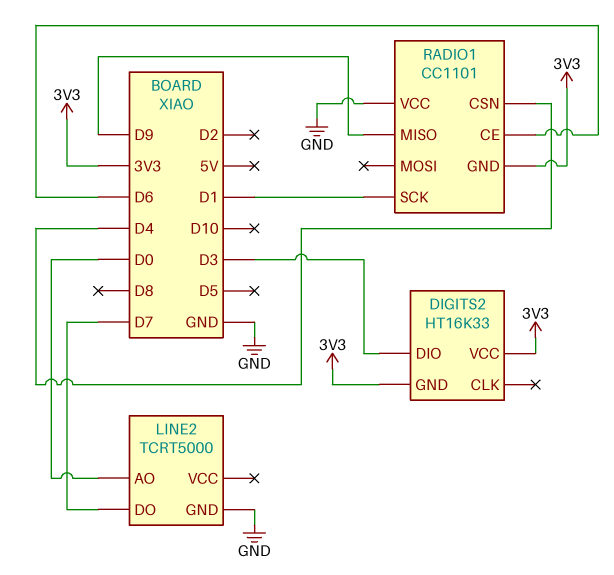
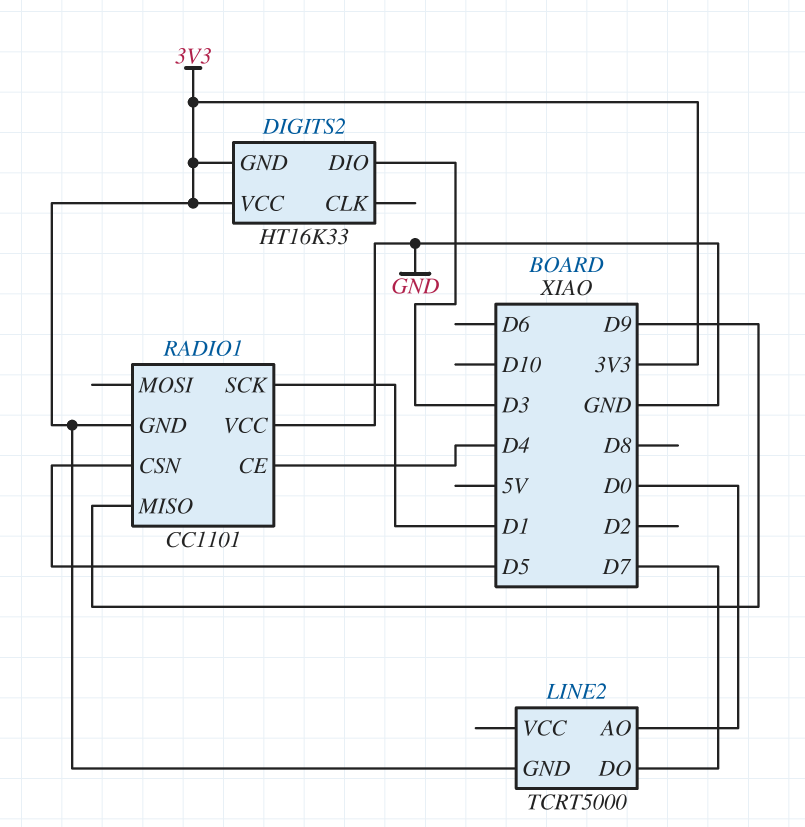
LINE2 pin GND: GND -> 3V3
RADIO1 pin CE: D6 -> D4
RADIO1 pin CSN: D4 -> D5

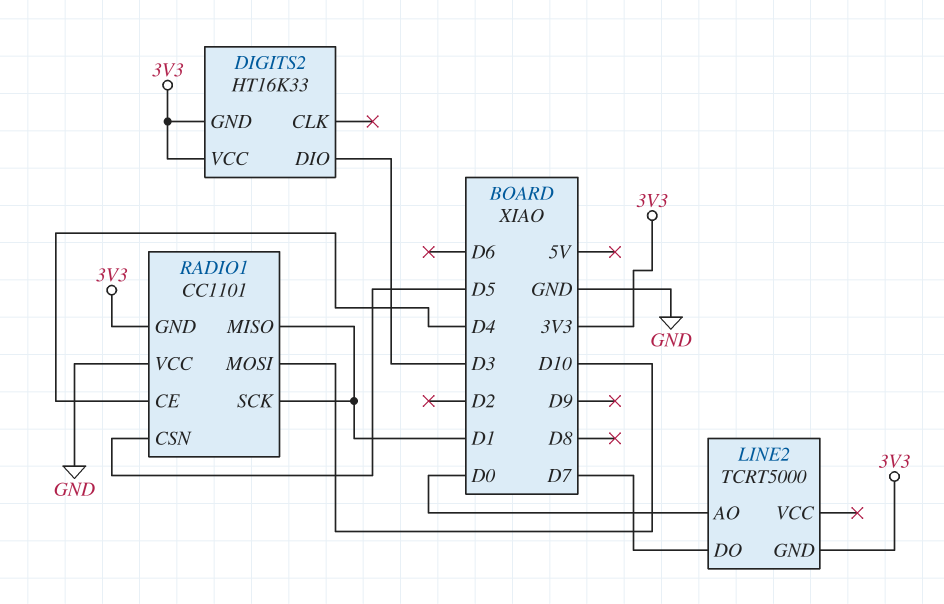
RADIO1 pin MISO: D9 -> D1
RADIO1 pin MOSI: none -> D10

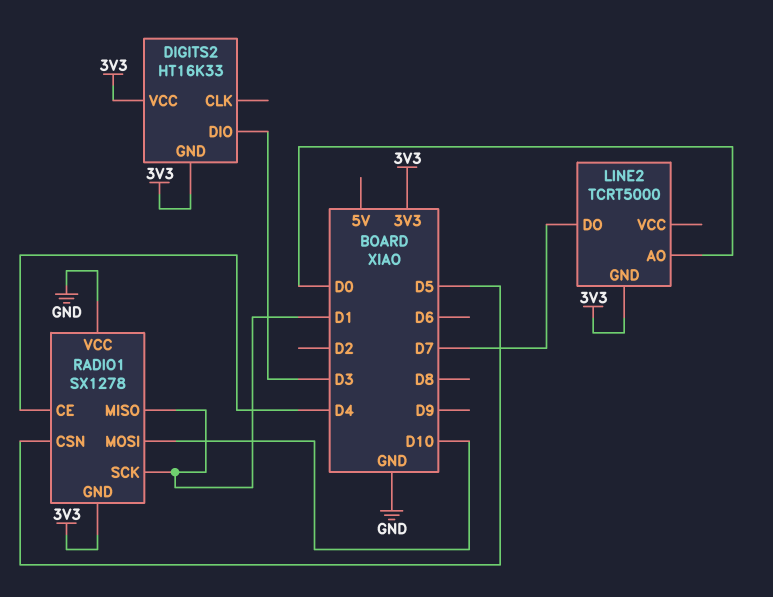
RADIO1: CC1101 -> SX1278

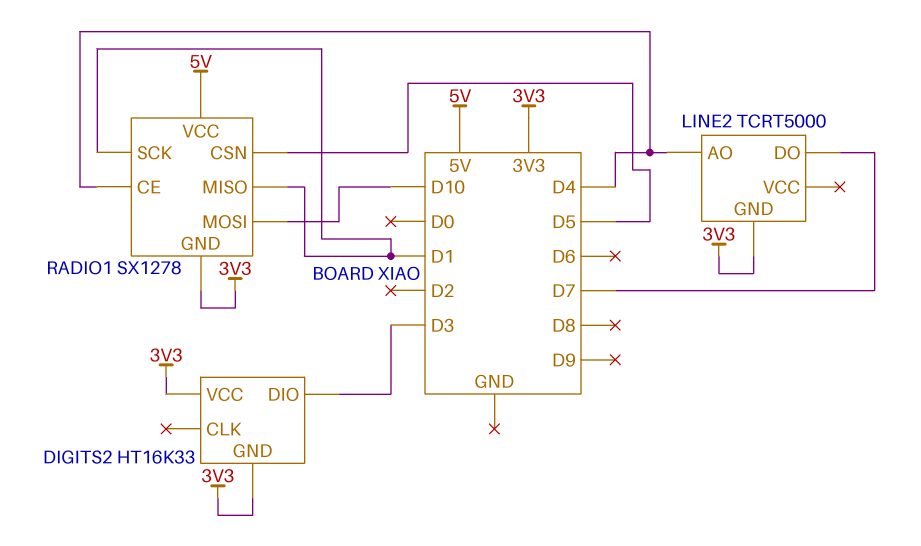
LINE2 pin AO: D0 -> D4
RADIO1 pin VCC: GND -> 5V

